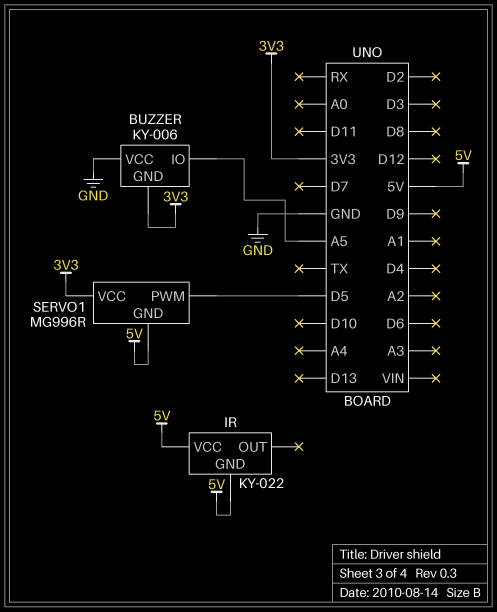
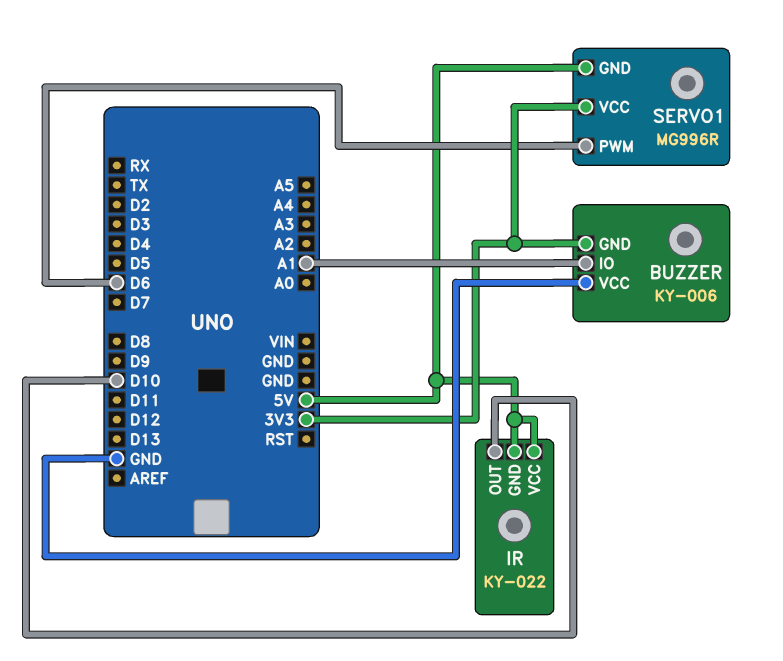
BUZZER pin IO: A5 -> A1
IR pin OUT: none -> D10
SERVO1 pin PWM: D5 -> D6

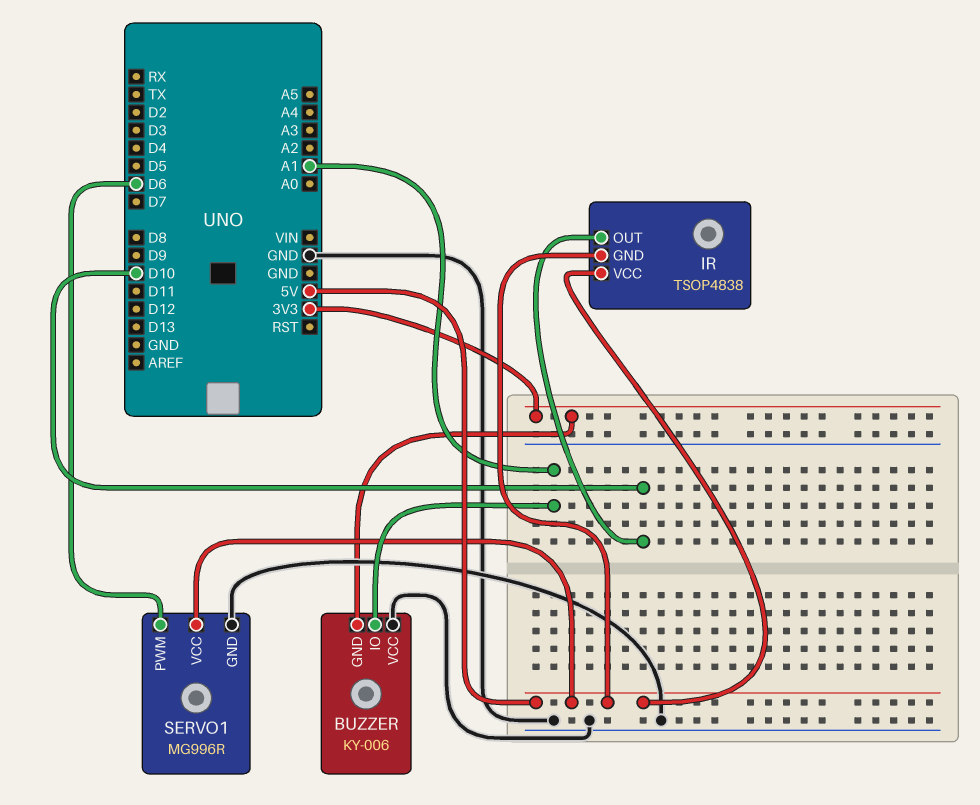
IR: KY-022 -> TSOP4838
SERVO1 pin GND: 5V -> GND
SERVO1 pin VCC: 3V3 -> 5V

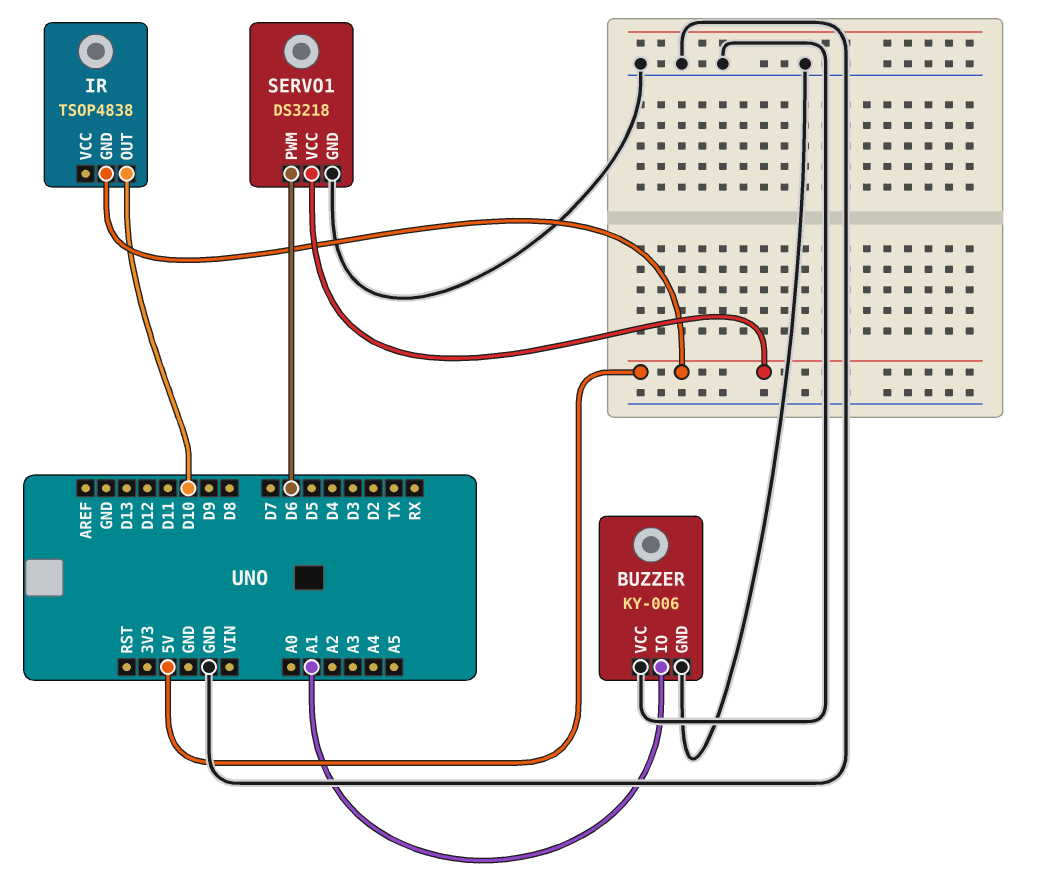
BUZZER pin GND: 3V3 -> GND
IR pin VCC: 5V -> none
SERVO1: MG996R -> DS3218

